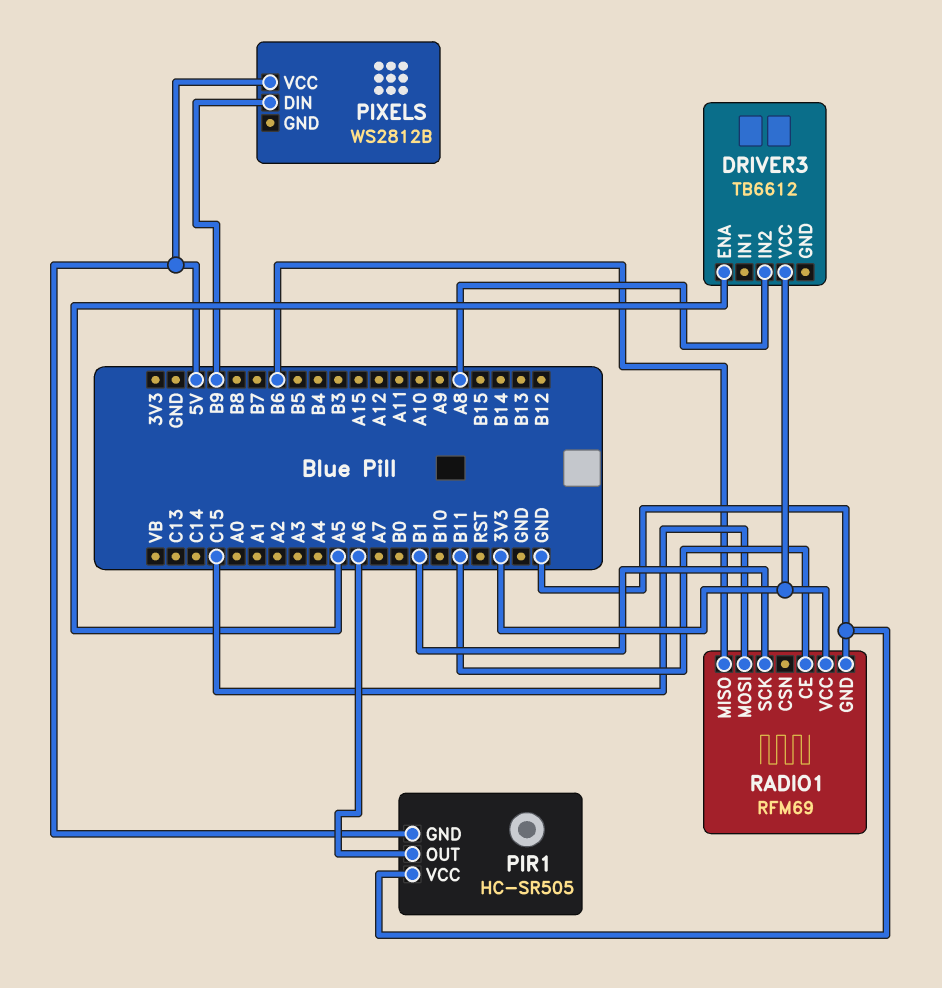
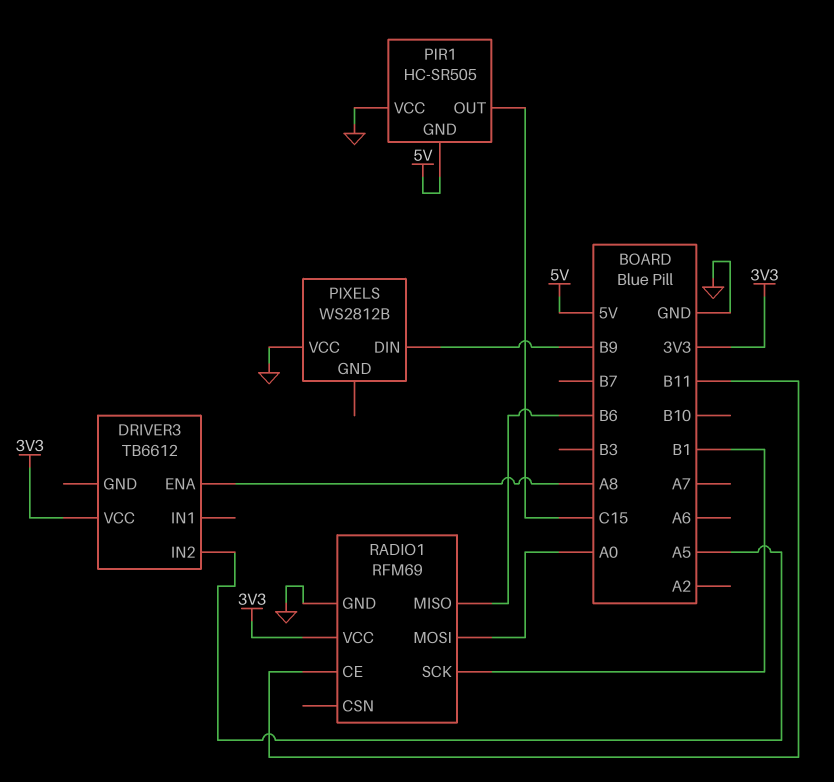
DRIVER3 pin ENA: A5 -> A8
DRIVER3 pin IN2: A8 -> A5
PIR1 pin OUT: A6 -> C15
PIXELS pin VCC: 5V -> GND
RADIO1 pin MOSI: C15 -> A0

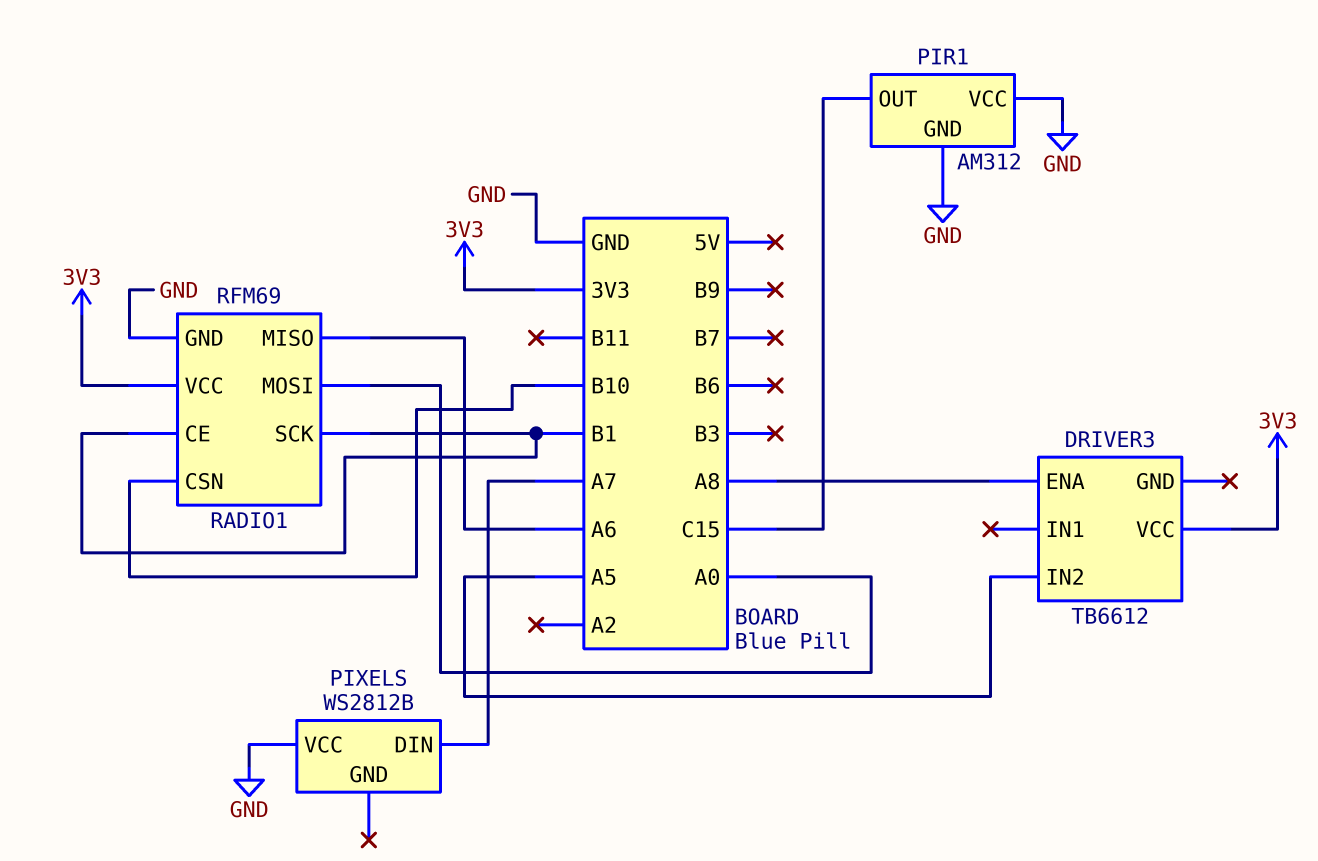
PIR1: HC-SR505 -> AM312
PIR1 pin GND: 5V -> GND
PIXELS pin DIN: B9 -> A7
RADIO1 pin CE: B11 -> B1
RADIO1 pin CSN: none -> B10
RADIO1 pin MISO: B6 -> A6

